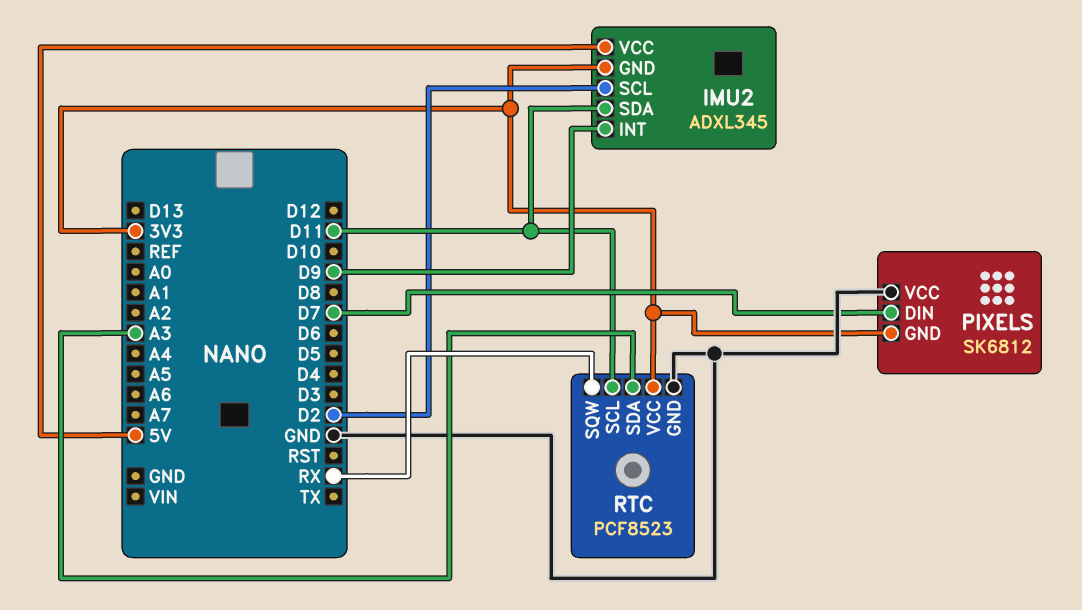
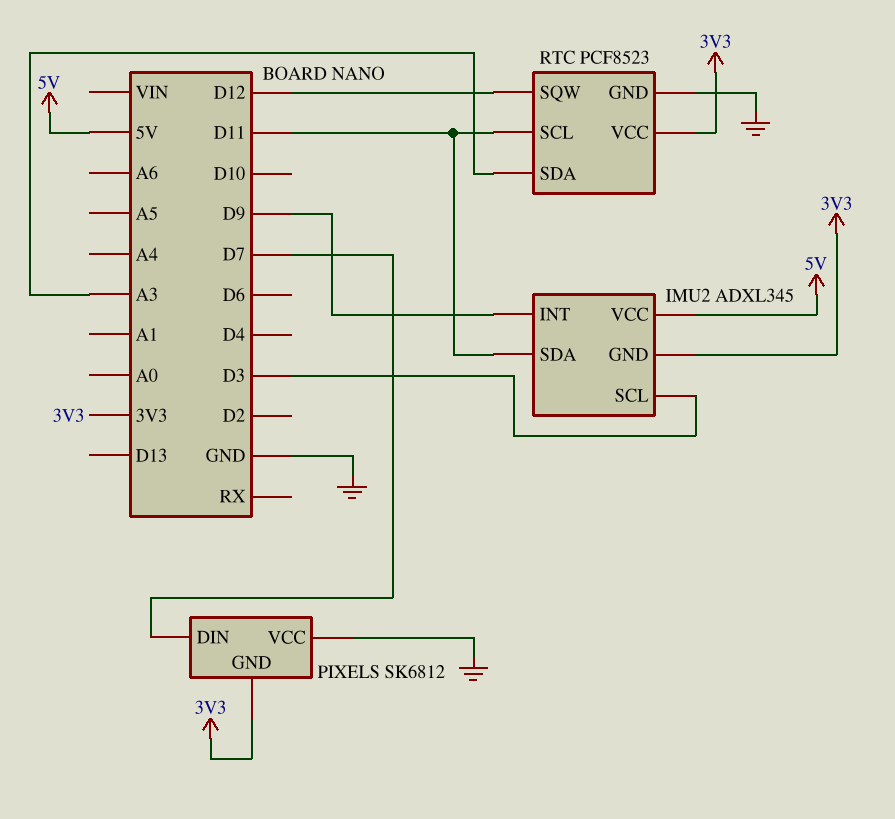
IMU2 pin SCL: D2 -> D3
RTC pin SQW: RX -> D12

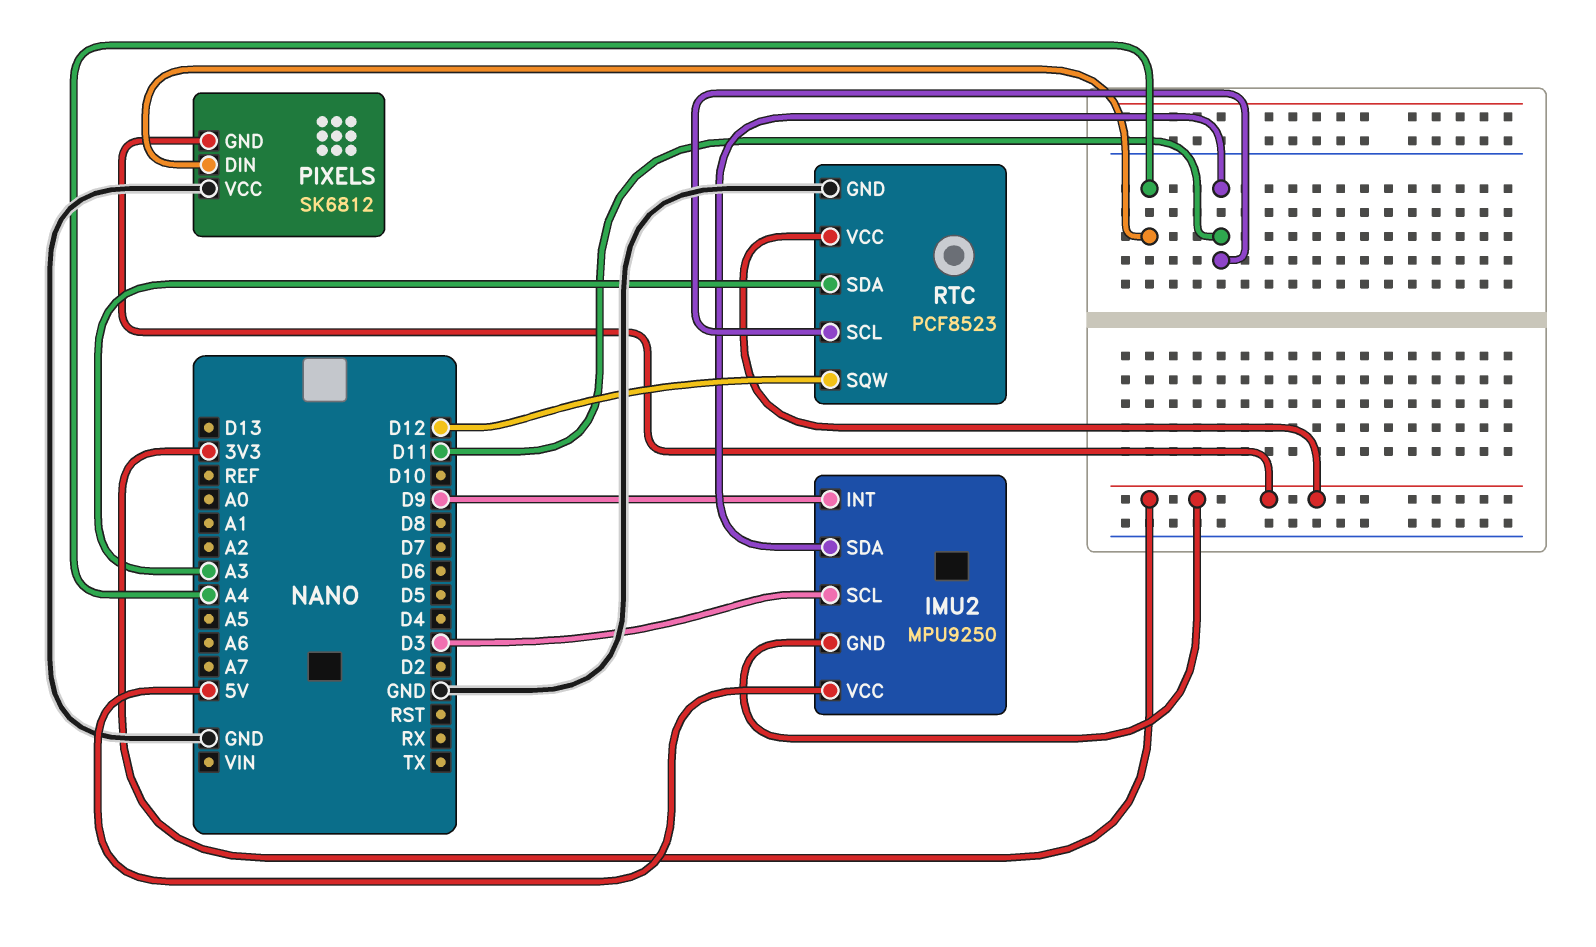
IMU2: ADXL345 -> MPU9250
PIXELS pin DIN: D7 -> A4

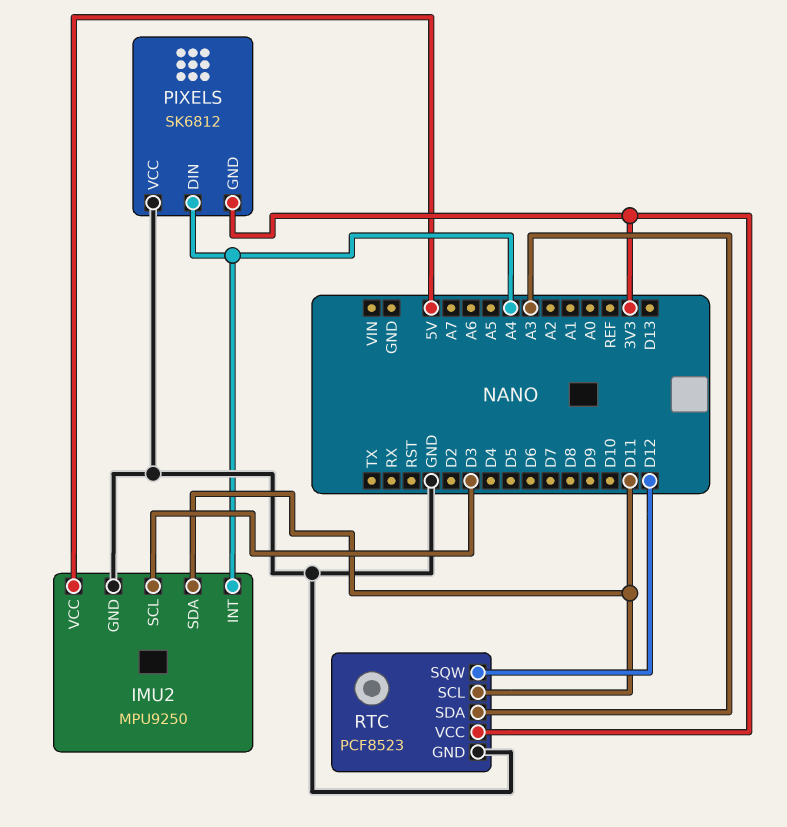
IMU2 pin GND: 3V3 -> GND
IMU2 pin INT: D9 -> A4

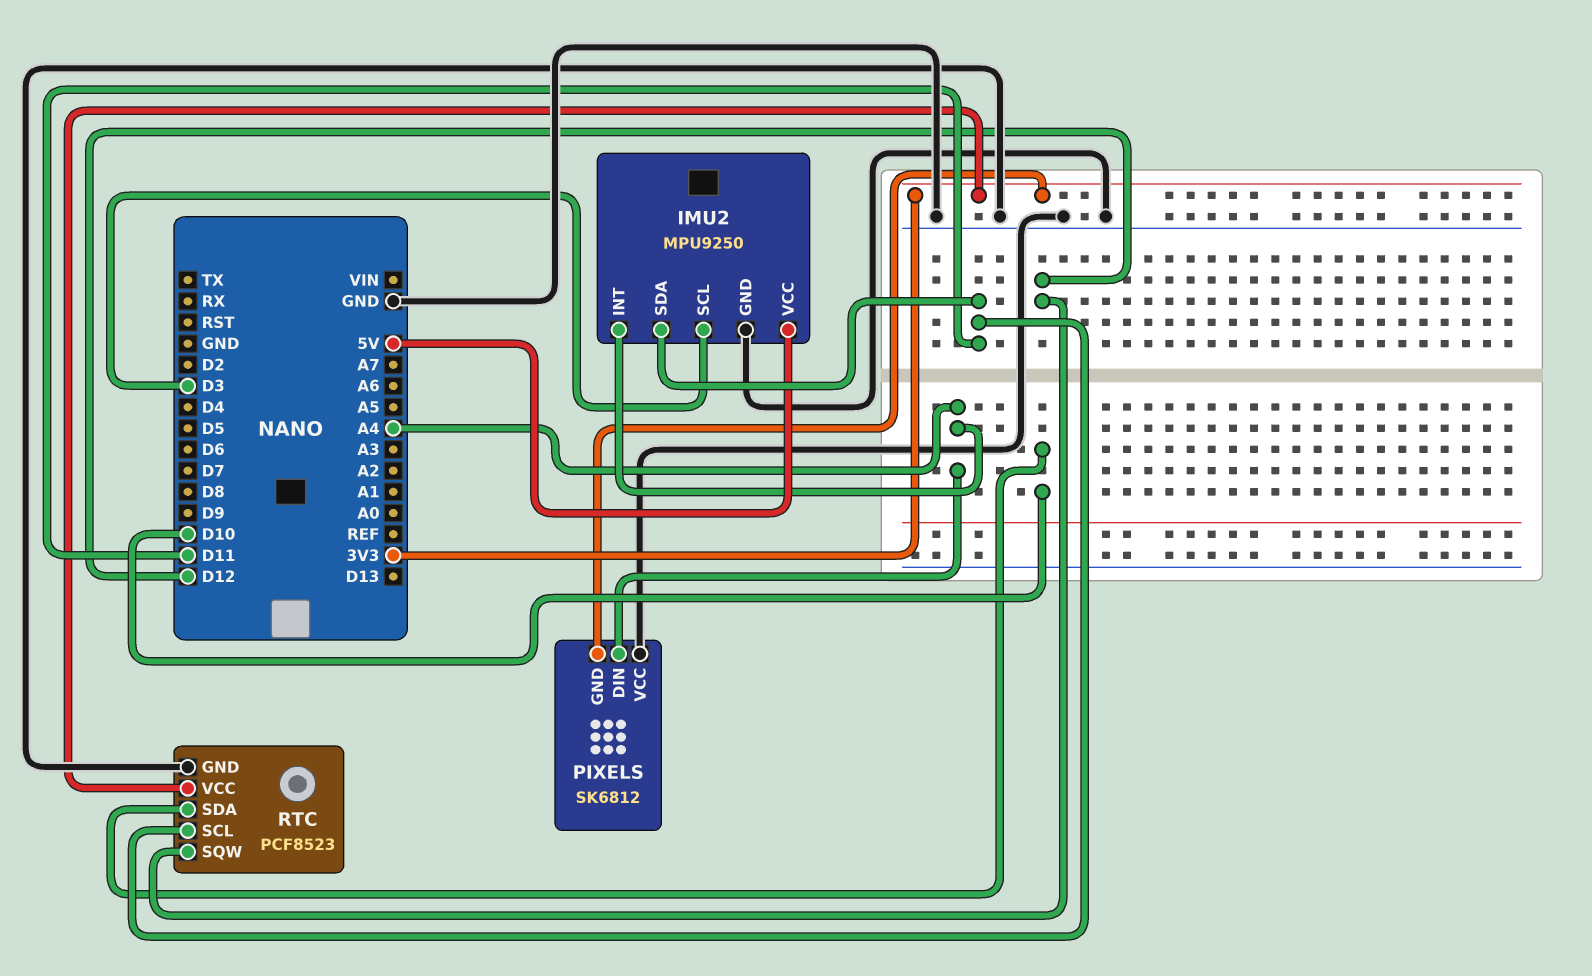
RTC pin SDA: A3 -> D10

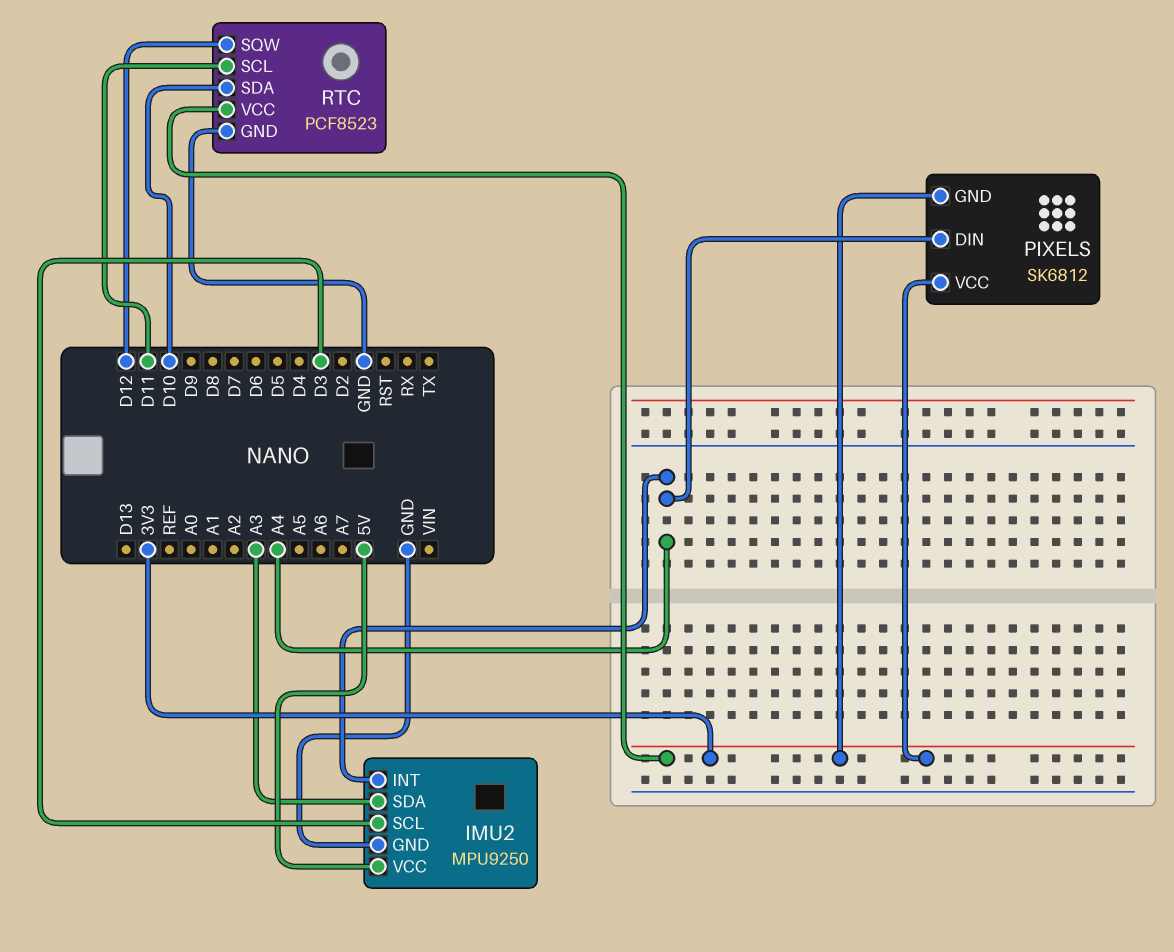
IMU2 pin SDA: D11 -> A3
PIXELS pin VCC: GND -> 3V3

